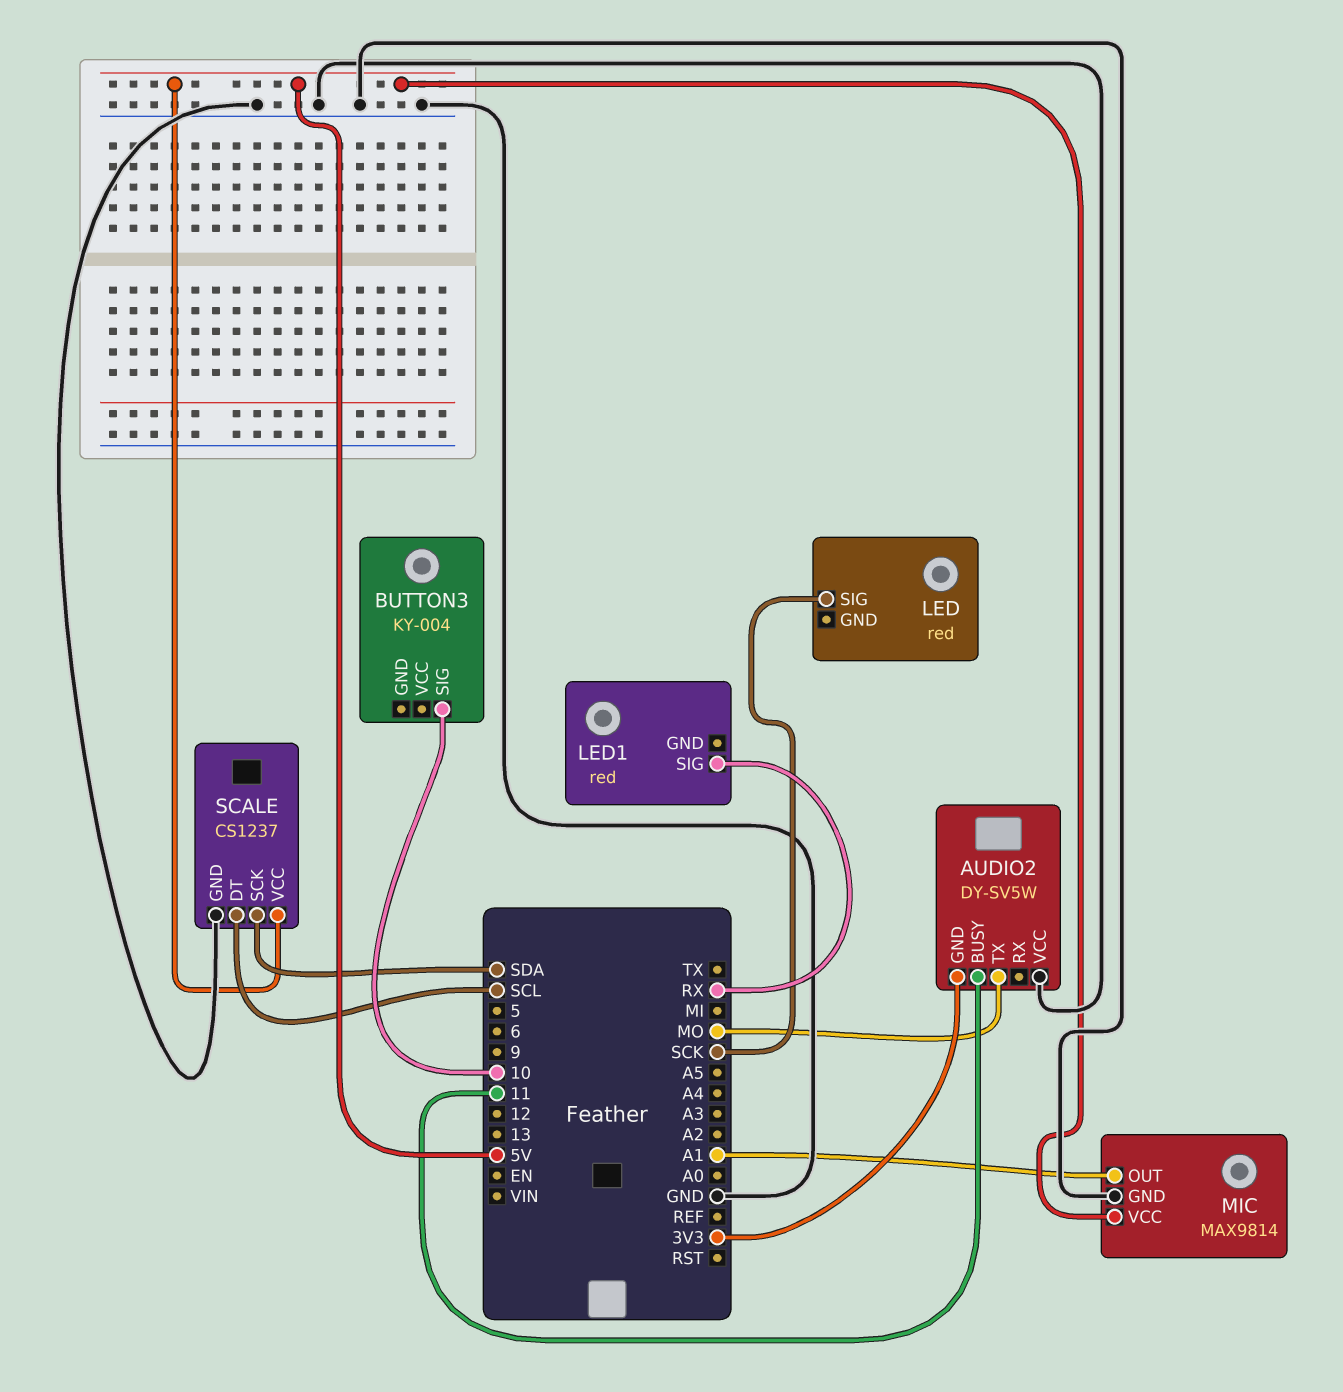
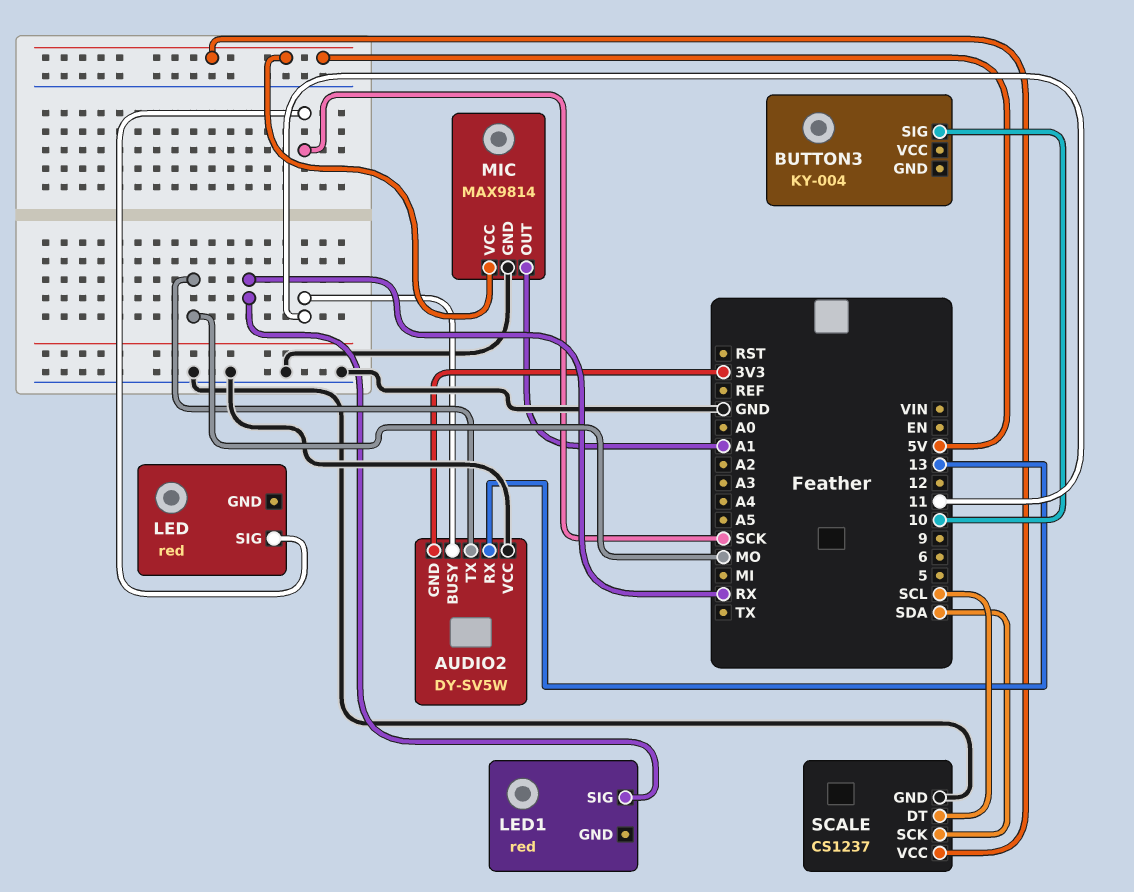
AUDIO2 pin RX: none -> 13

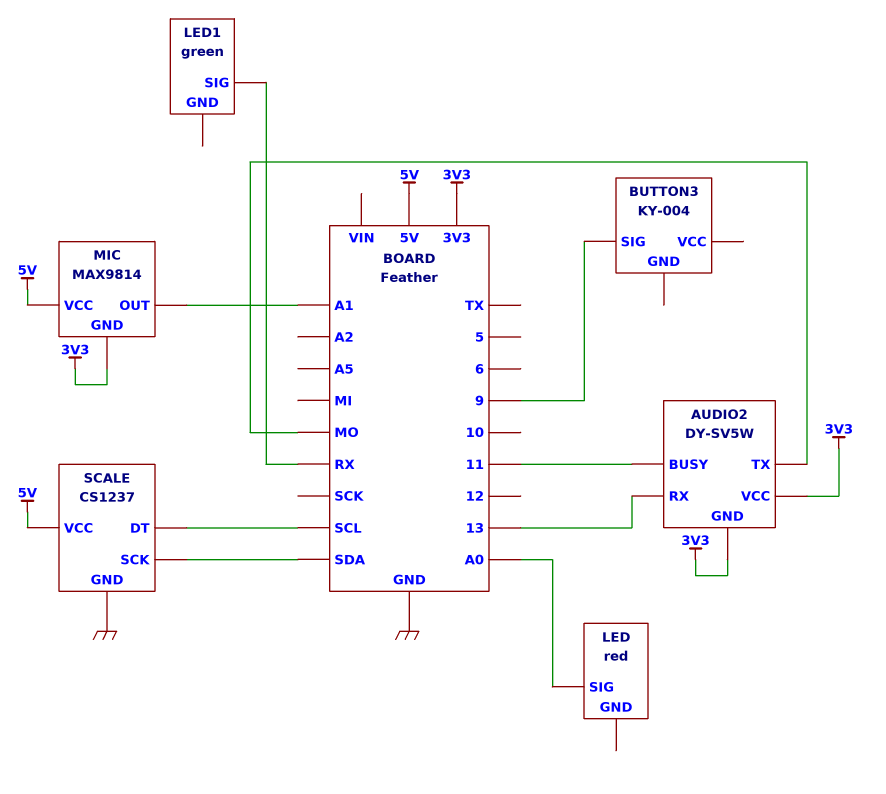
AUDIO2 pin VCC: GND -> 3V3
BUTTON3 pin SIG: 10 -> 9
LED pin SIG: SCK -> A0
LED1: red -> green
MIC pin GND: GND -> 3V3

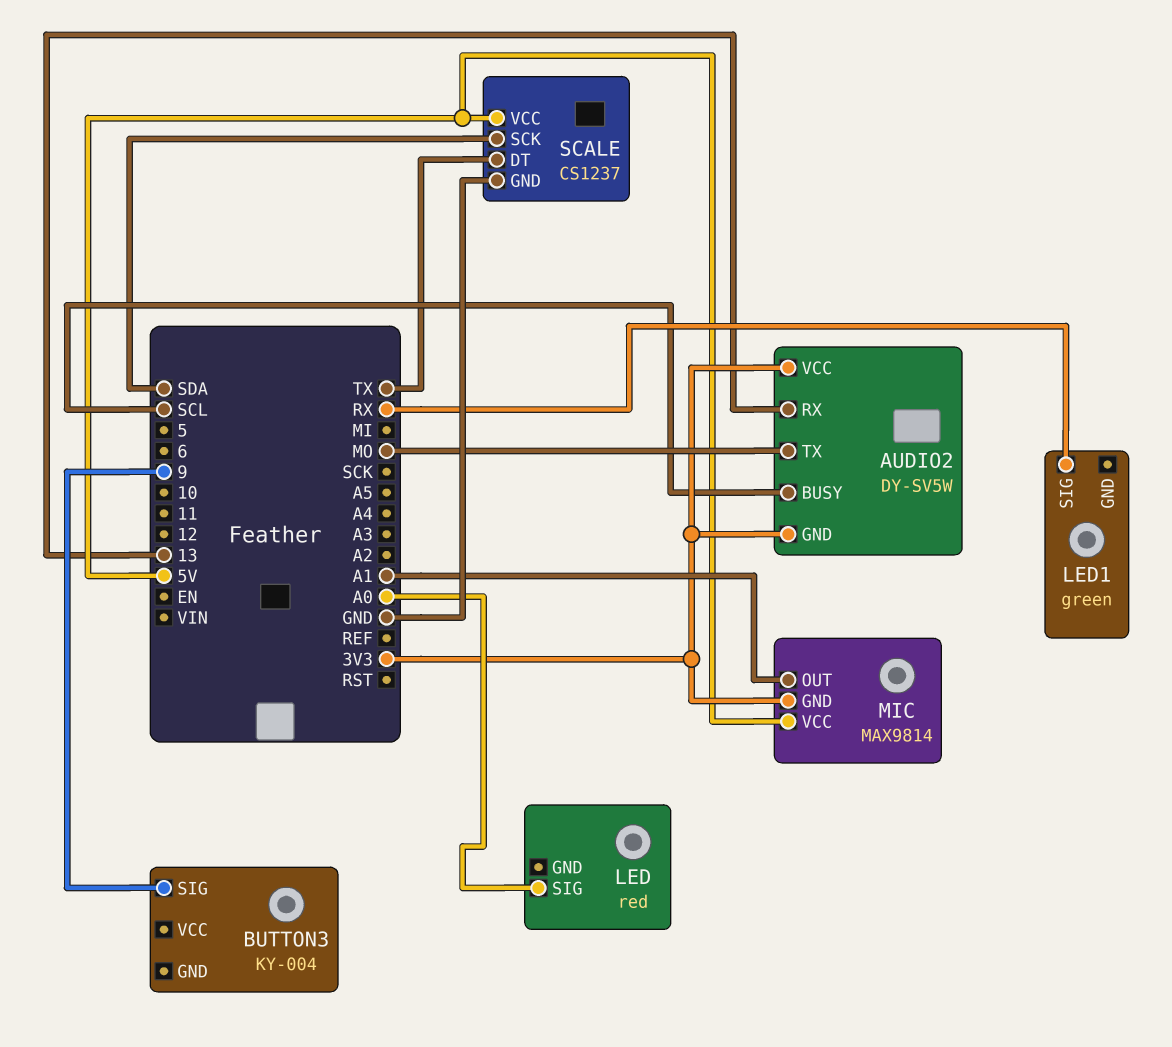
AUDIO2 pin BUSY: 11 -> SCL
SCALE pin DT: SCL -> TX

